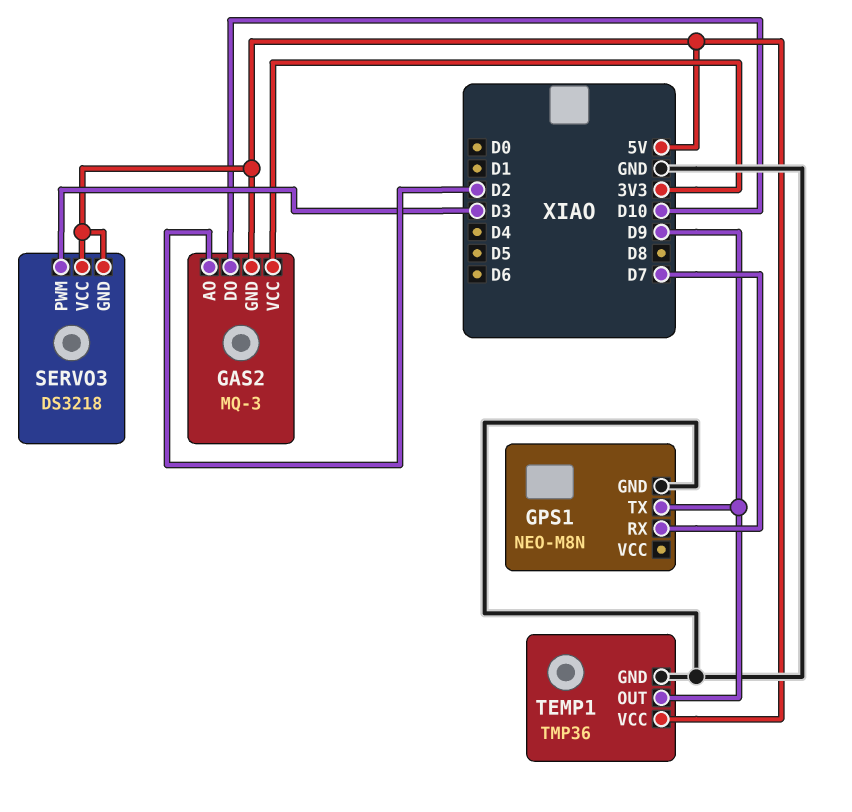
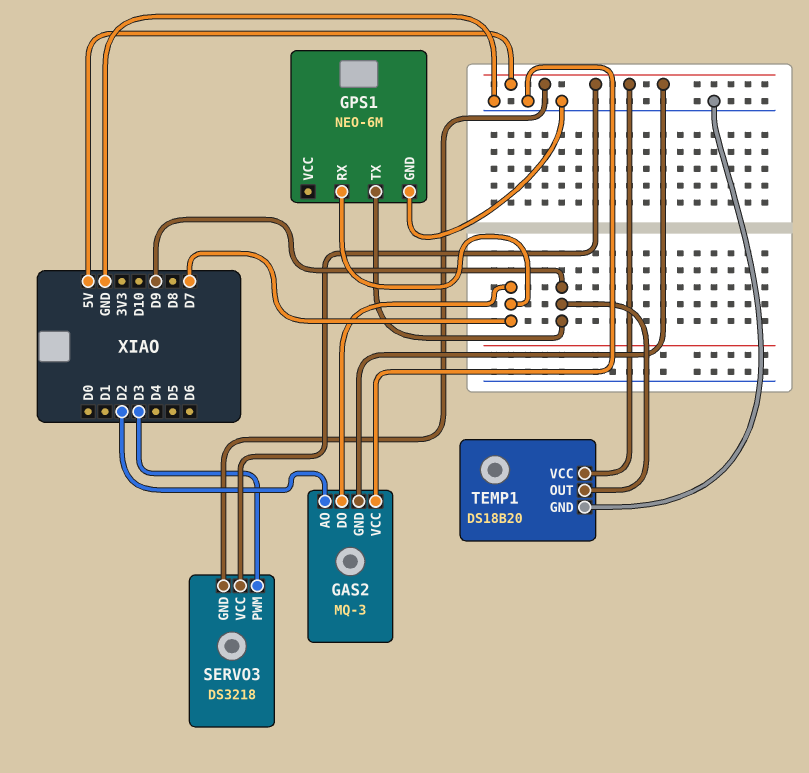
GAS2 pin DO: D10 -> D7
GAS2 pin VCC: 3V3 -> GND
GPS1: NEO-M8N -> NEO-6M
TEMP1: TMP36 -> DS18B20

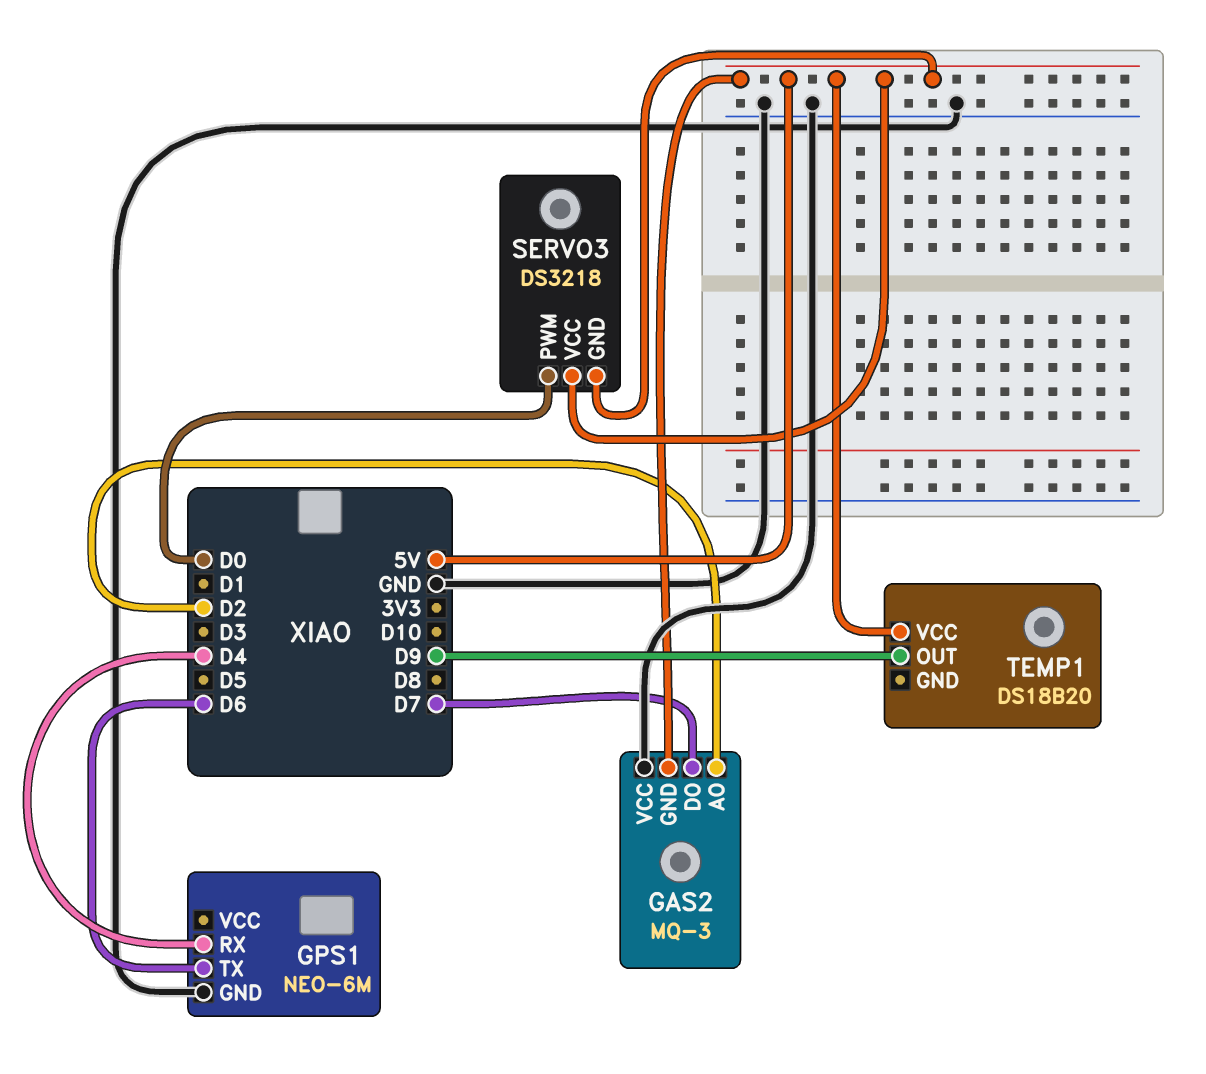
GPS1 pin RX: D7 -> D4
GPS1 pin TX: D9 -> D6
SERVO3 pin PWM: D3 -> D0
TEMP1 pin GND: GND -> none

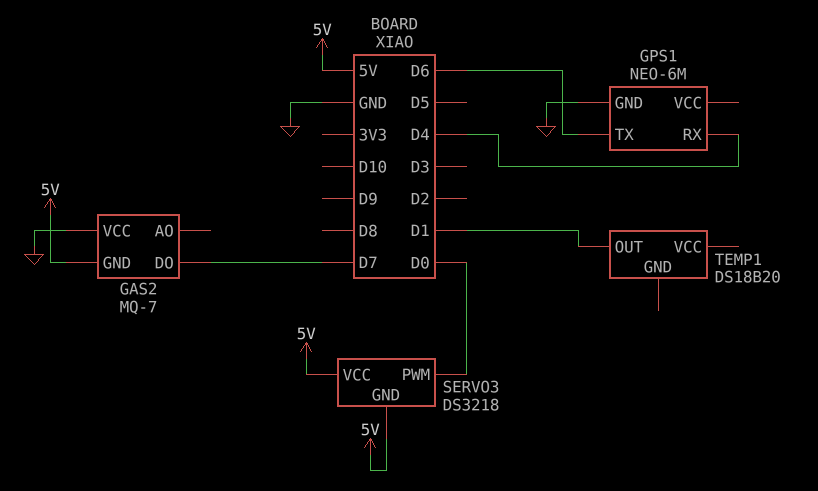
GAS2: MQ-3 -> MQ-7
GAS2 pin AO: D2 -> none
TEMP1 pin OUT: D9 -> D1
TEMP1 pin VCC: 5V -> none

